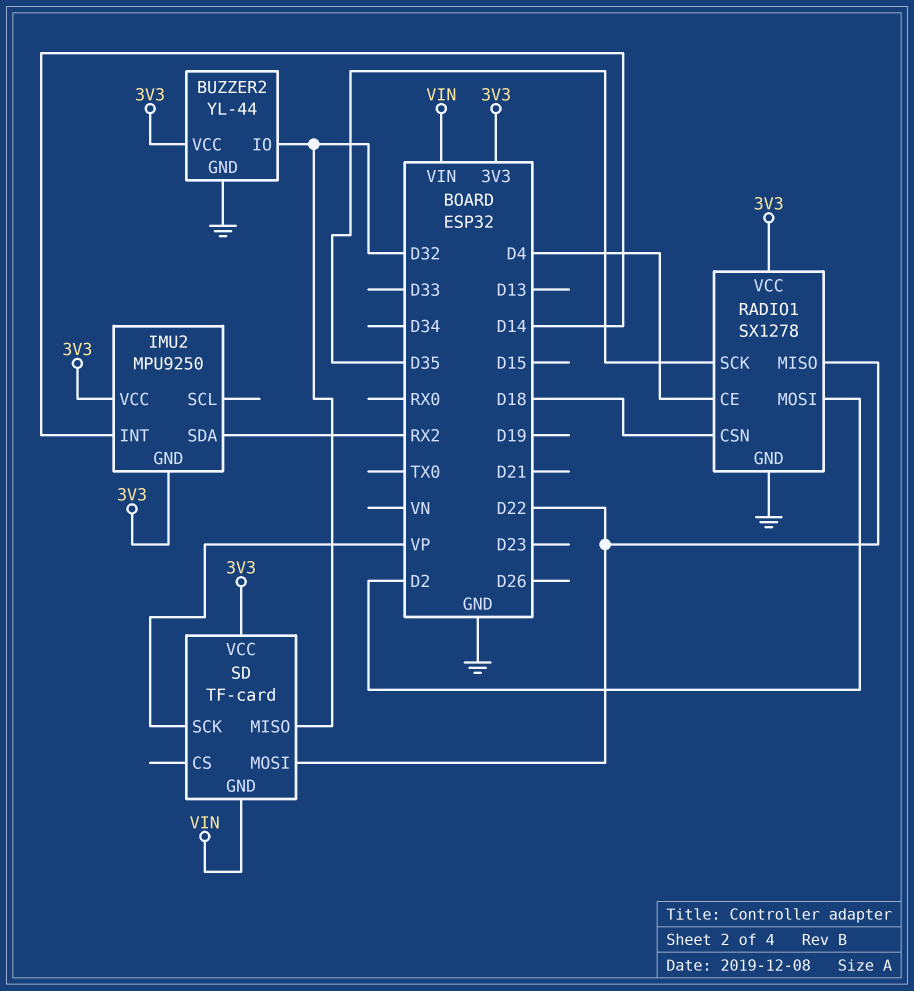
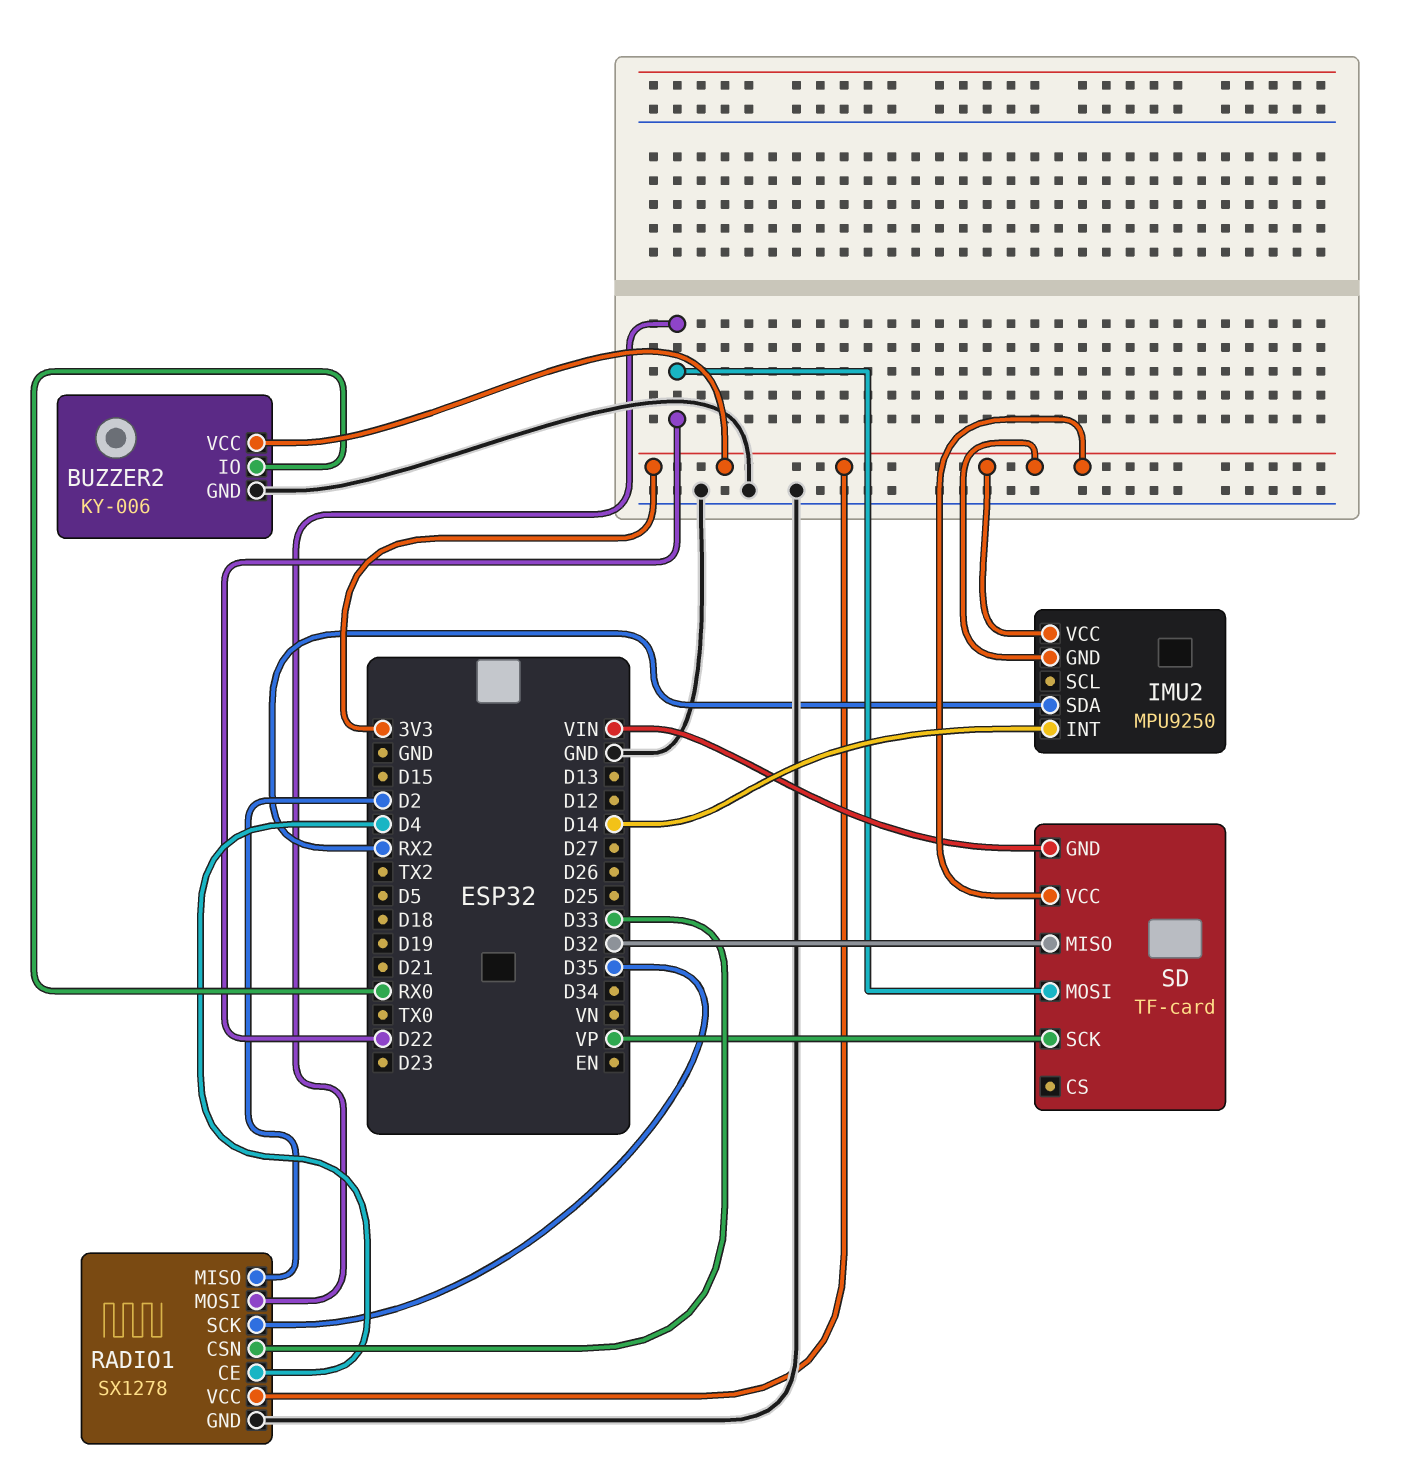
BUZZER2: YL-44 -> KY-006
BUZZER2 pin IO: D32 -> RX0
RADIO1 pin CSN: D18 -> D33
RADIO1 pin MISO: D22 -> D2
RADIO1 pin MOSI: D2 -> D22

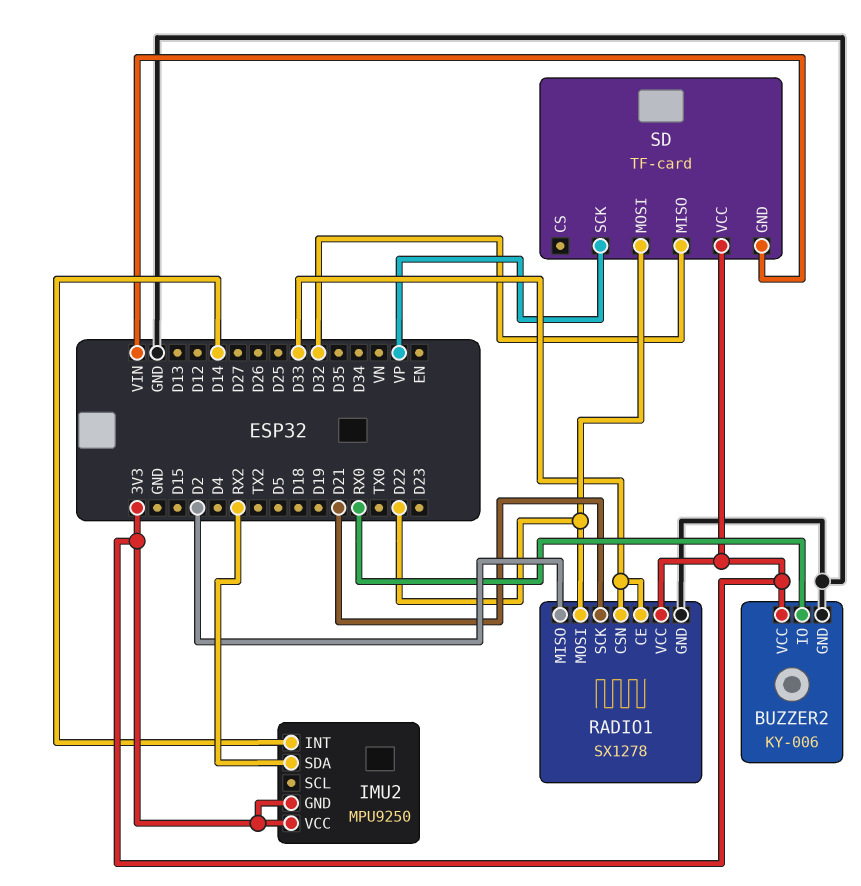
RADIO1 pin CE: D4 -> D33
RADIO1 pin SCK: D35 -> D21

